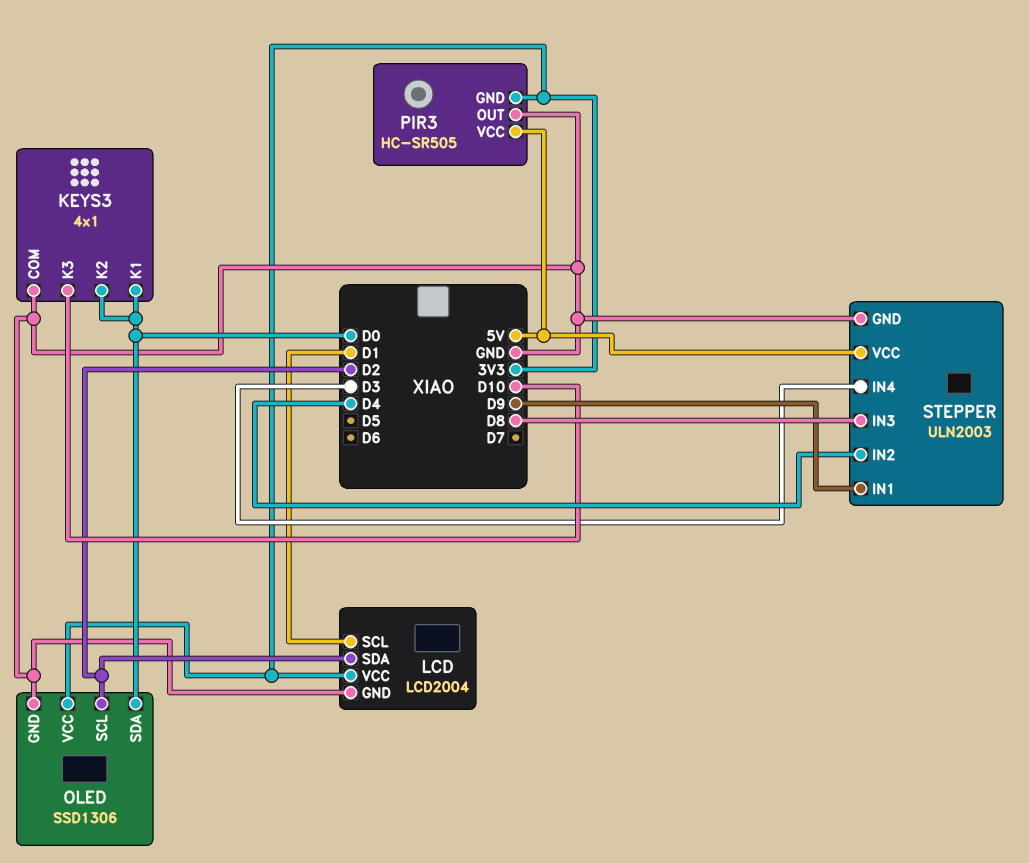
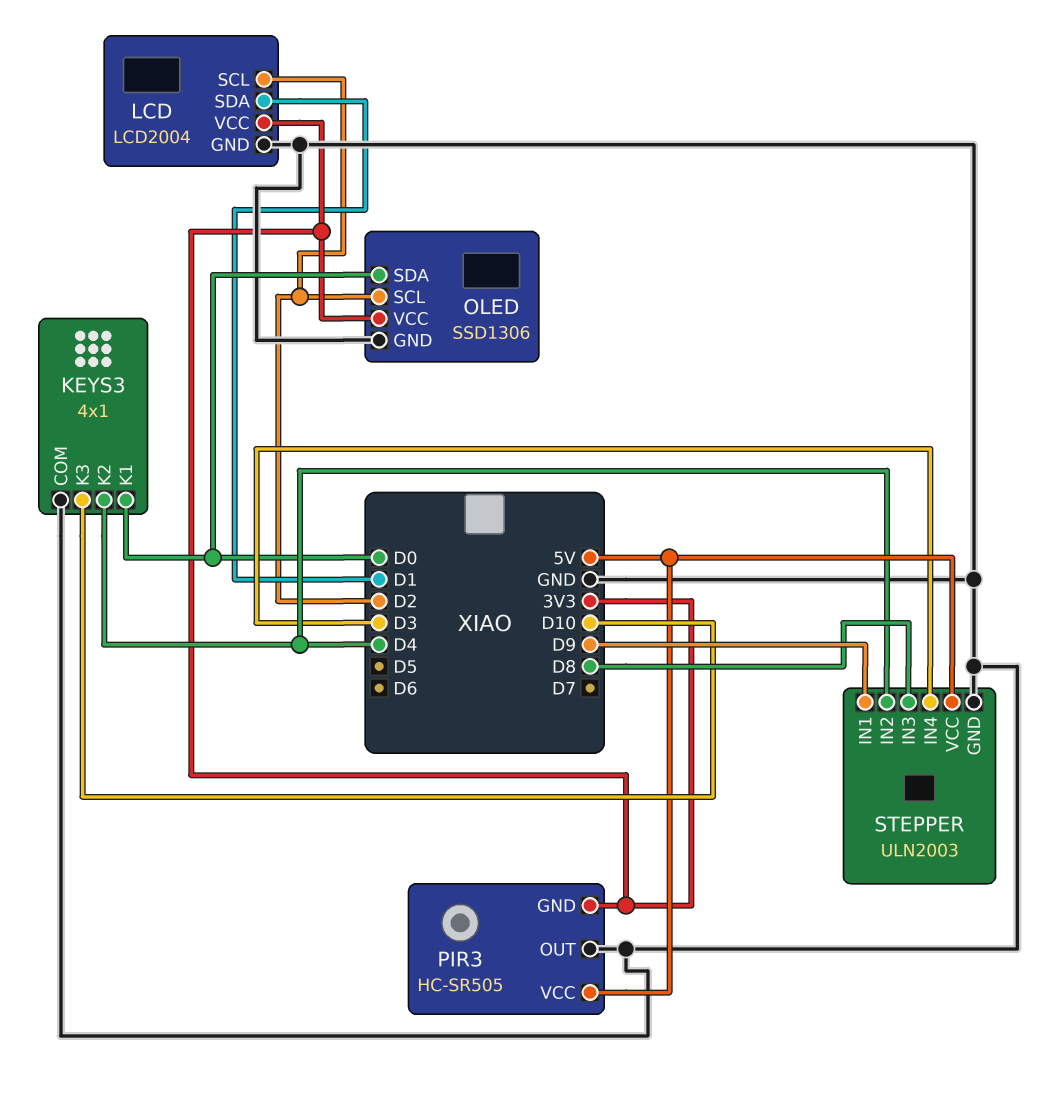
KEYS3 pin K2: D0 -> D4
LCD pin SCL: D1 -> D2
LCD pin SDA: D2 -> D1

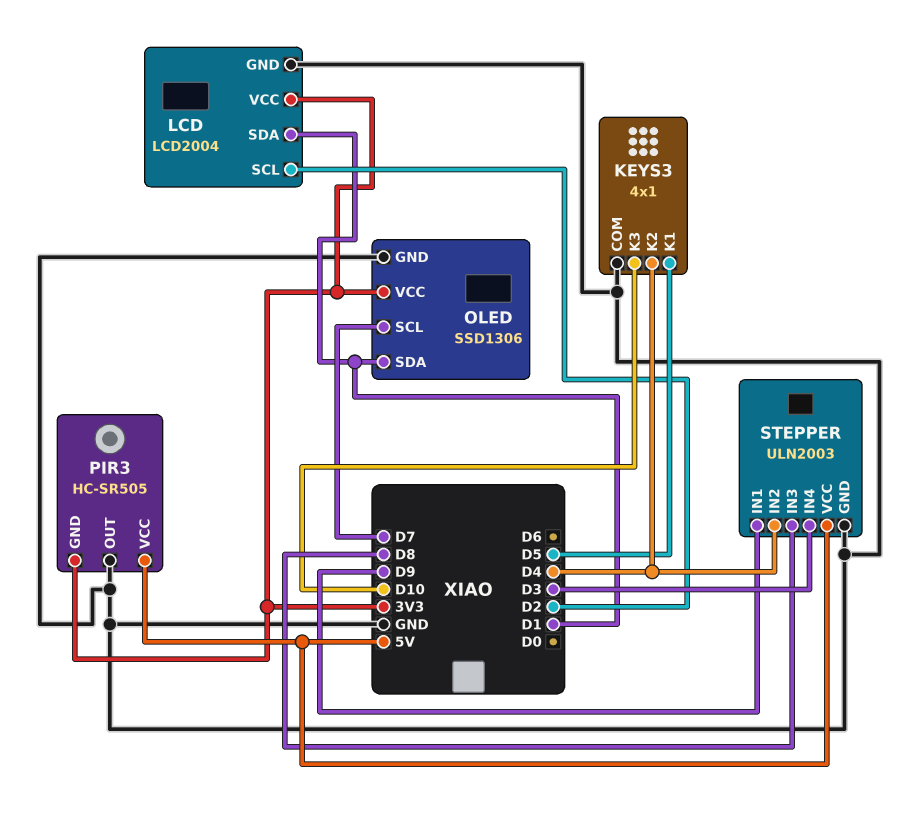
KEYS3 pin K1: D0 -> D5
OLED pin SCL: D2 -> D7
OLED pin SDA: D0 -> D1

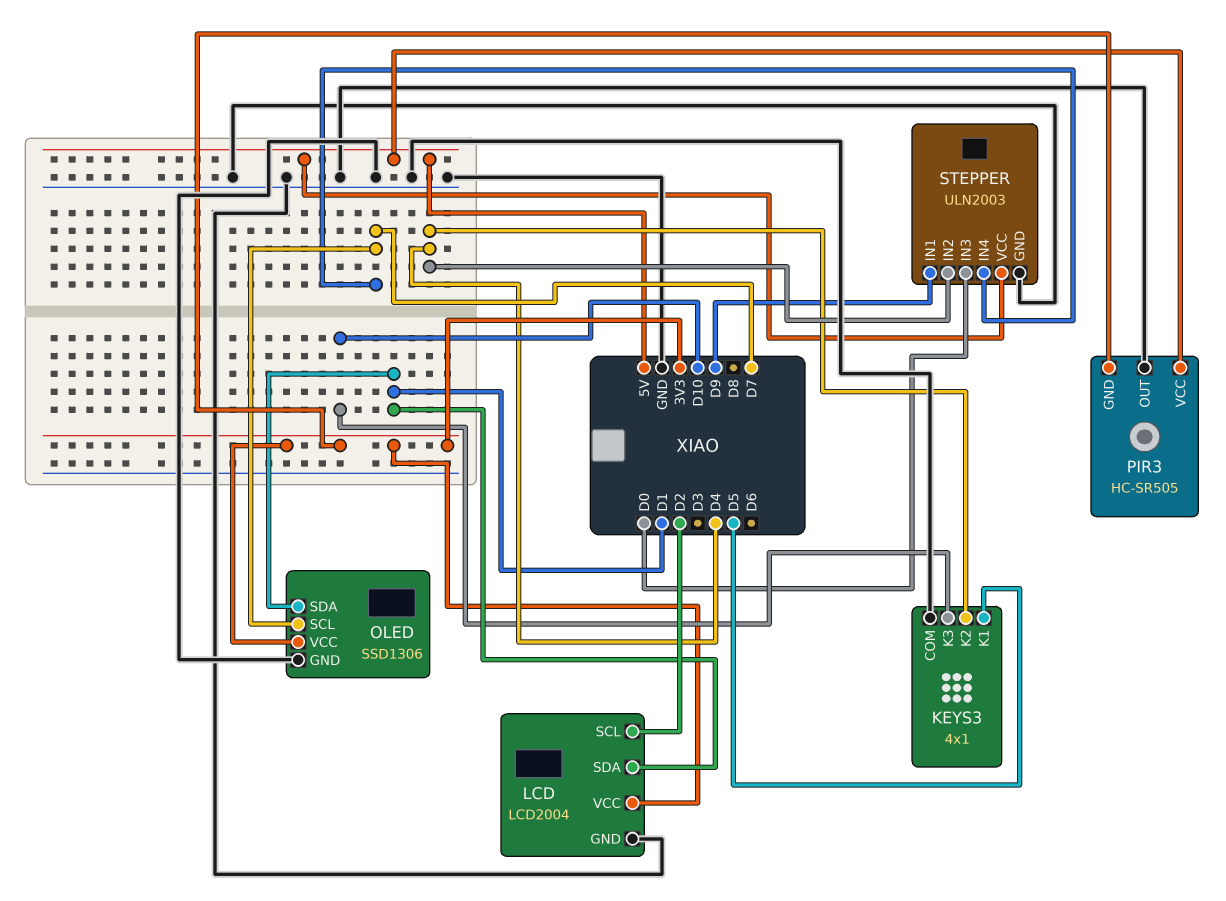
STEPPER pin IN3: D8 -> D0
STEPPER pin IN4: D3 -> D7

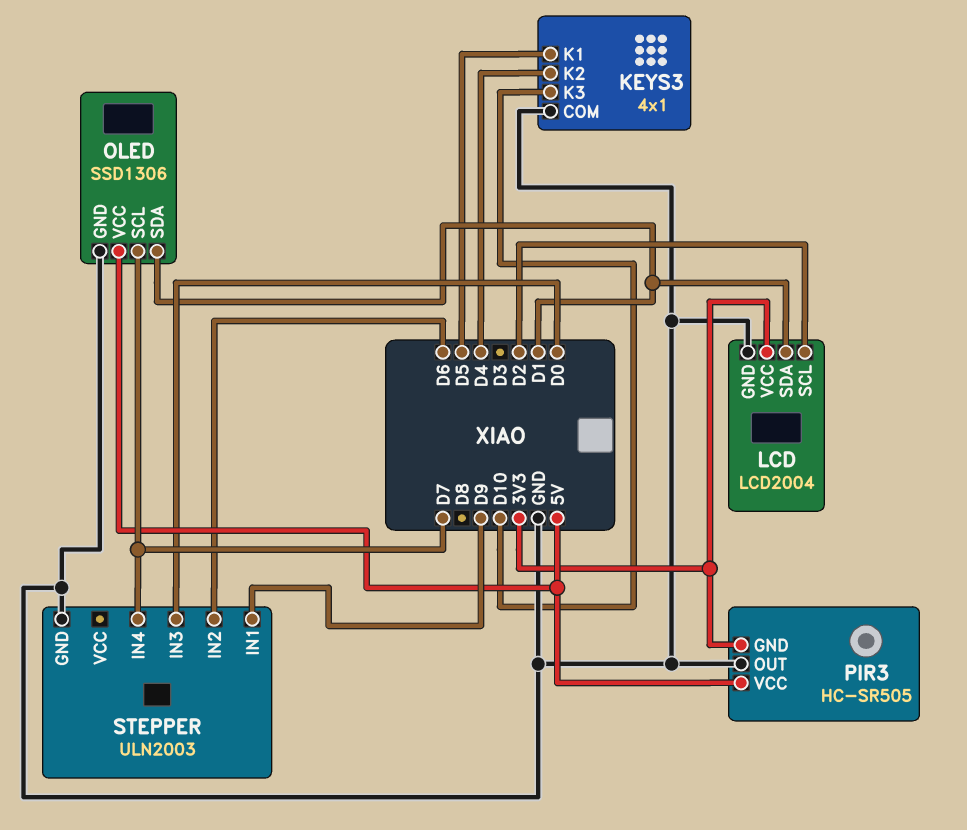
OLED pin VCC: 3V3 -> 5V
STEPPER pin IN2: D4 -> D6
STEPPER pin VCC: 5V -> none

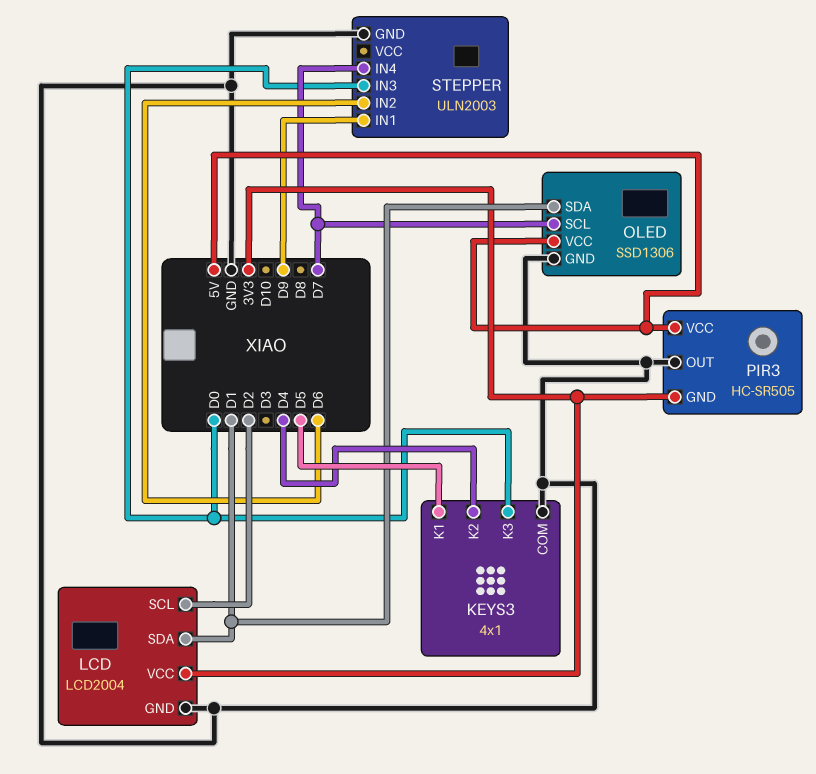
KEYS3 pin K3: D10 -> D0

